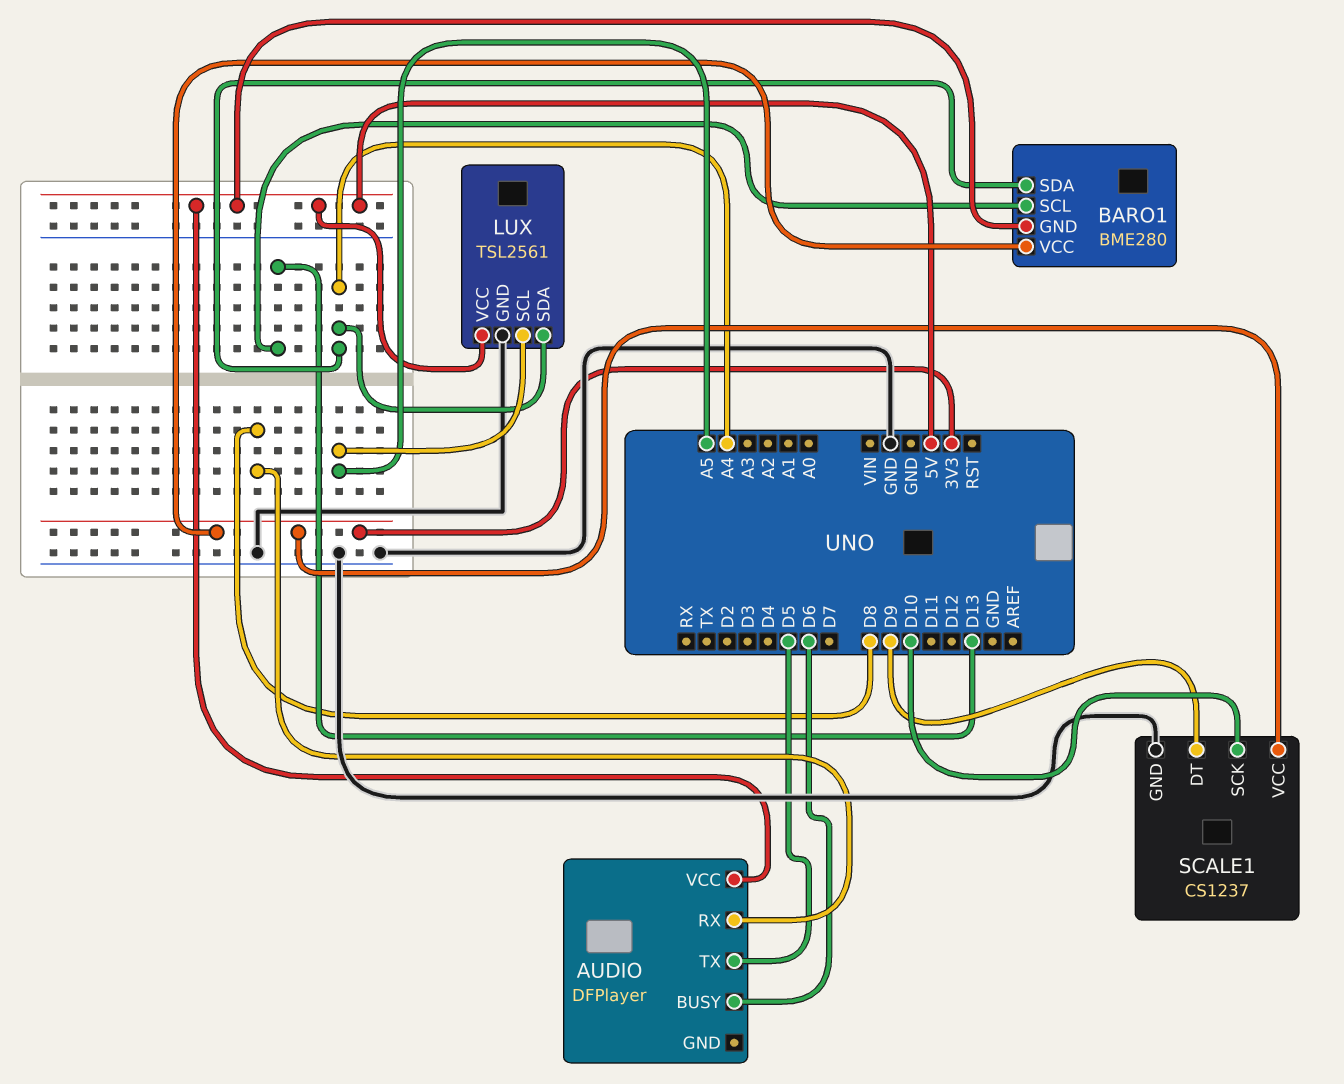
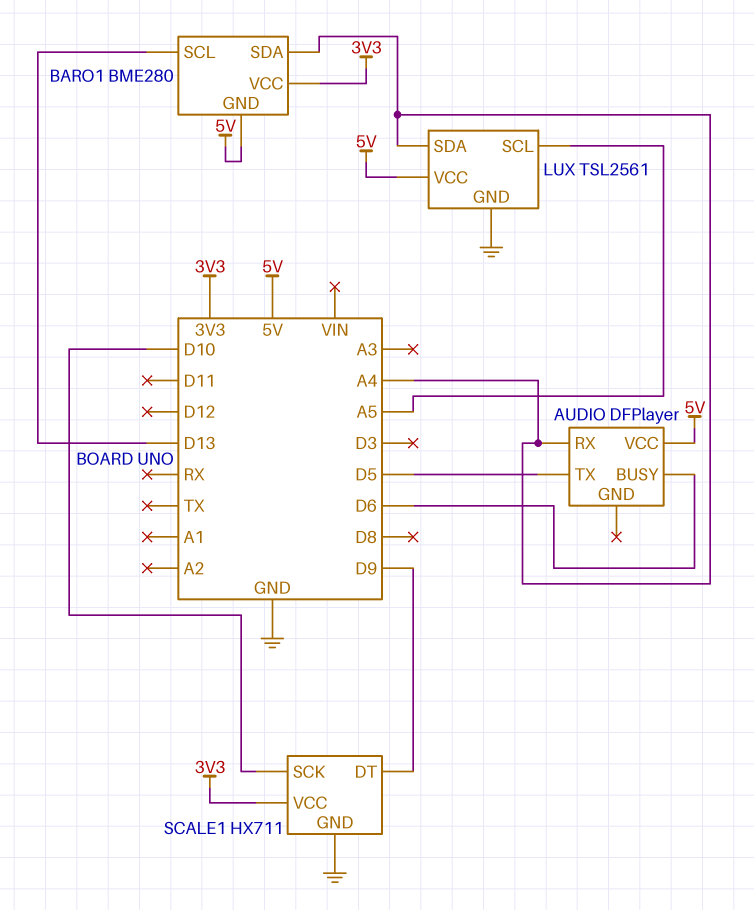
AUDIO pin RX: D8 -> A4
SCALE1: CS1237 -> HX711

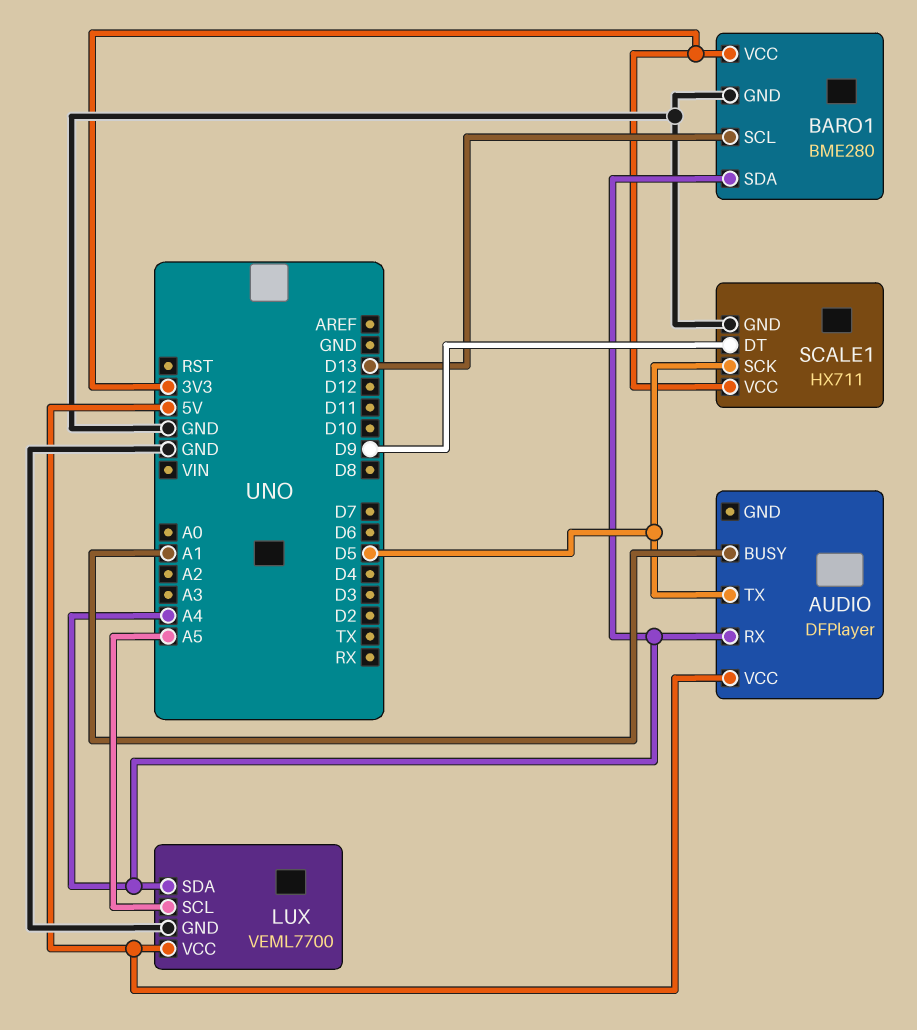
AUDIO pin BUSY: D6 -> A1
BARO1 pin GND: 5V -> GND
LUX: TSL2561 -> VEML7700
SCALE1 pin SCK: D10 -> D5

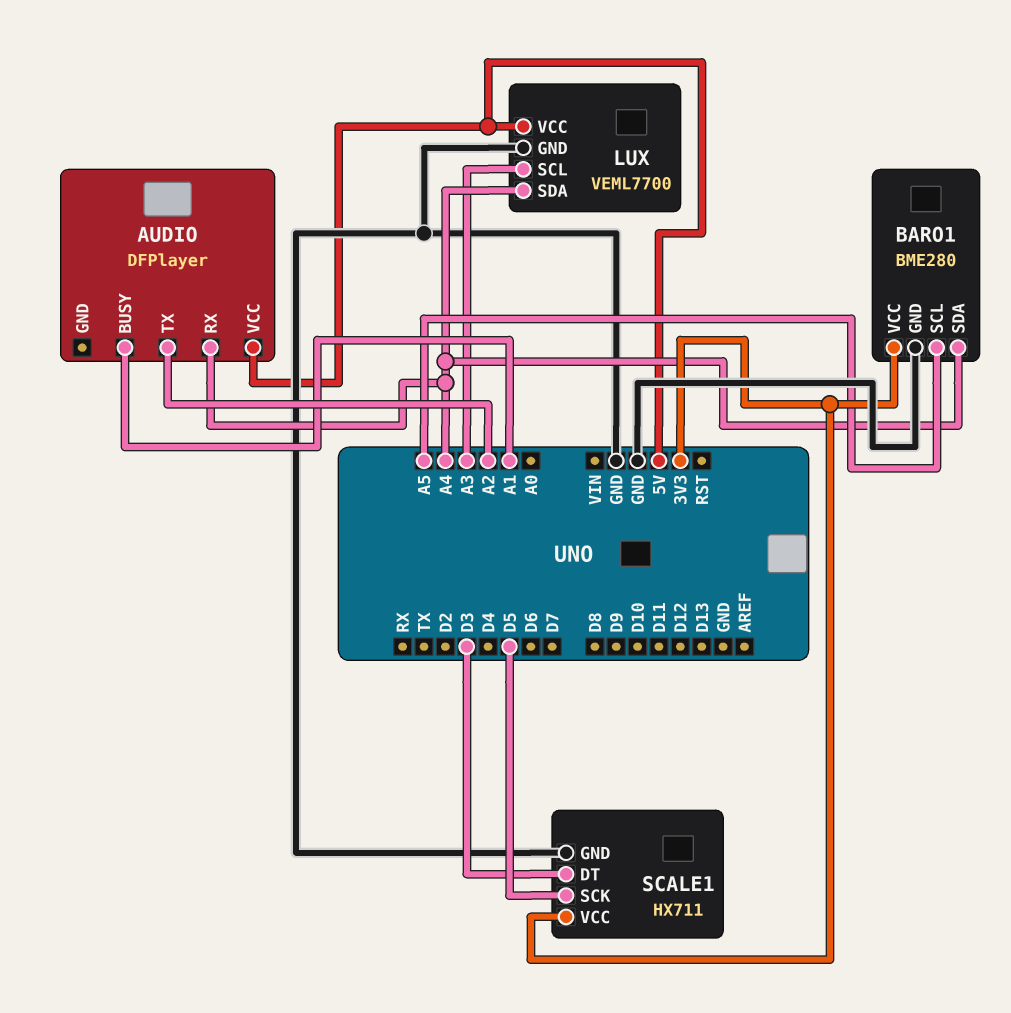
AUDIO pin TX: D5 -> A2
BARO1 pin SCL: D13 -> A5
LUX pin SCL: A5 -> A3
SCALE1 pin DT: D9 -> D3

